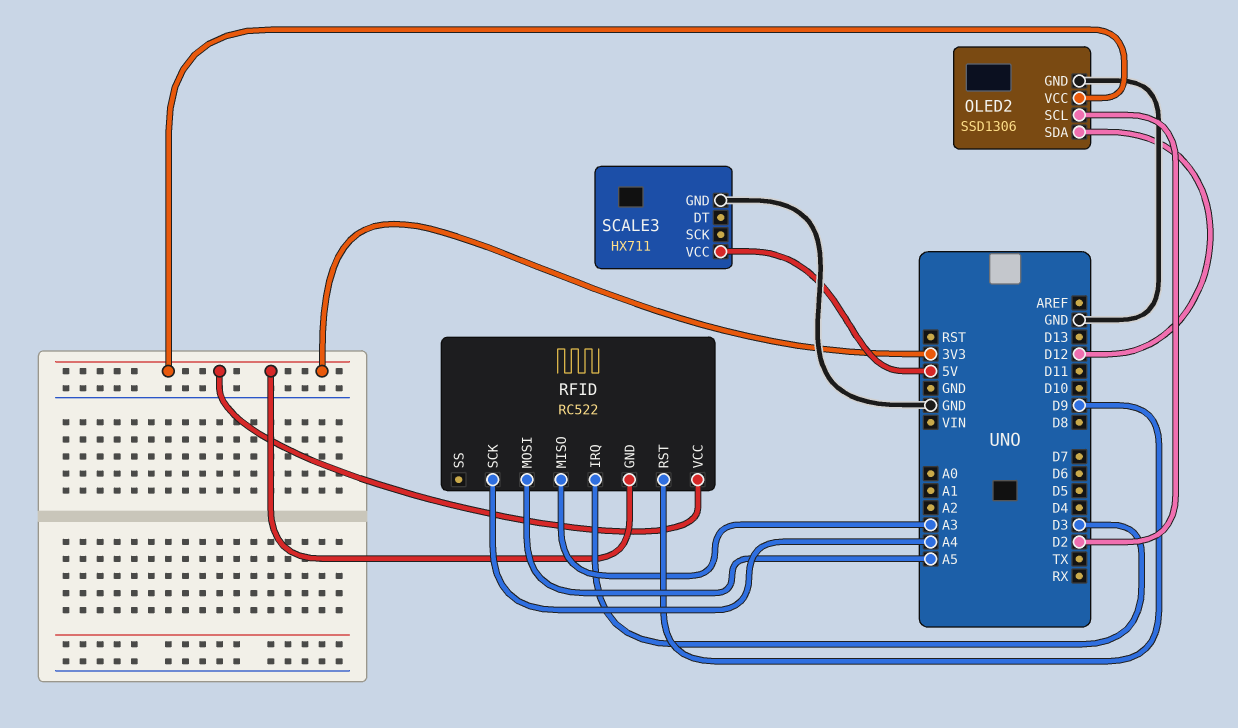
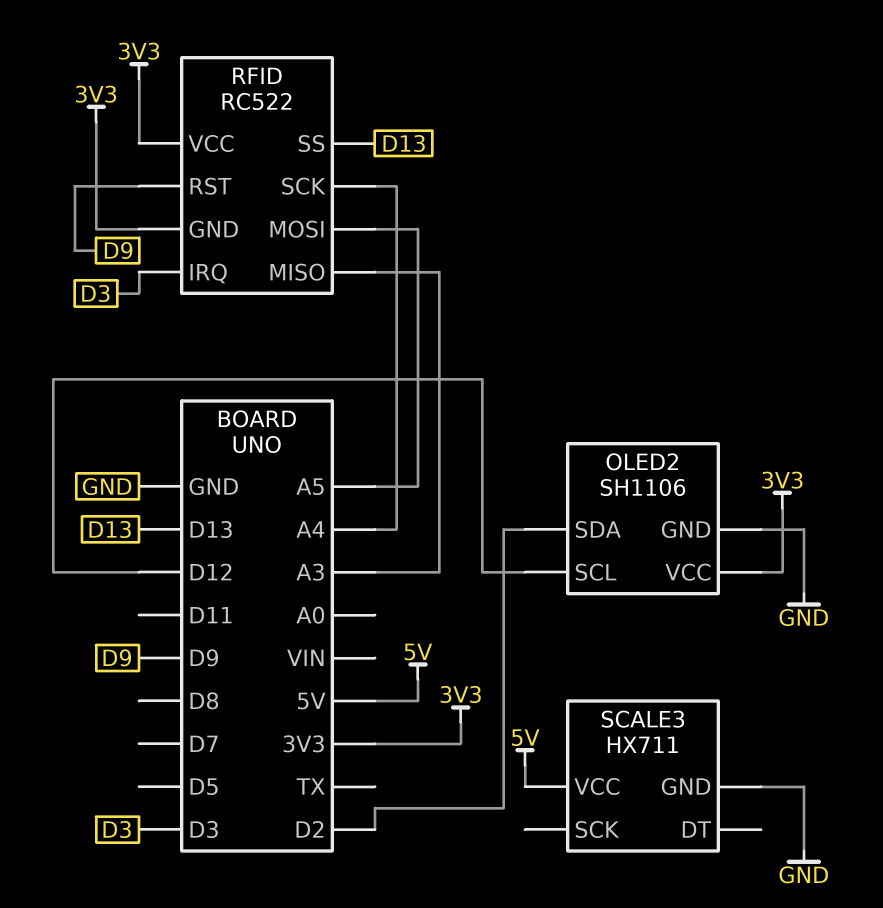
OLED2: SSD1306 -> SH1106
OLED2 pin SCL: D2 -> D12
OLED2 pin SDA: D12 -> D2
RFID pin SS: none -> D13

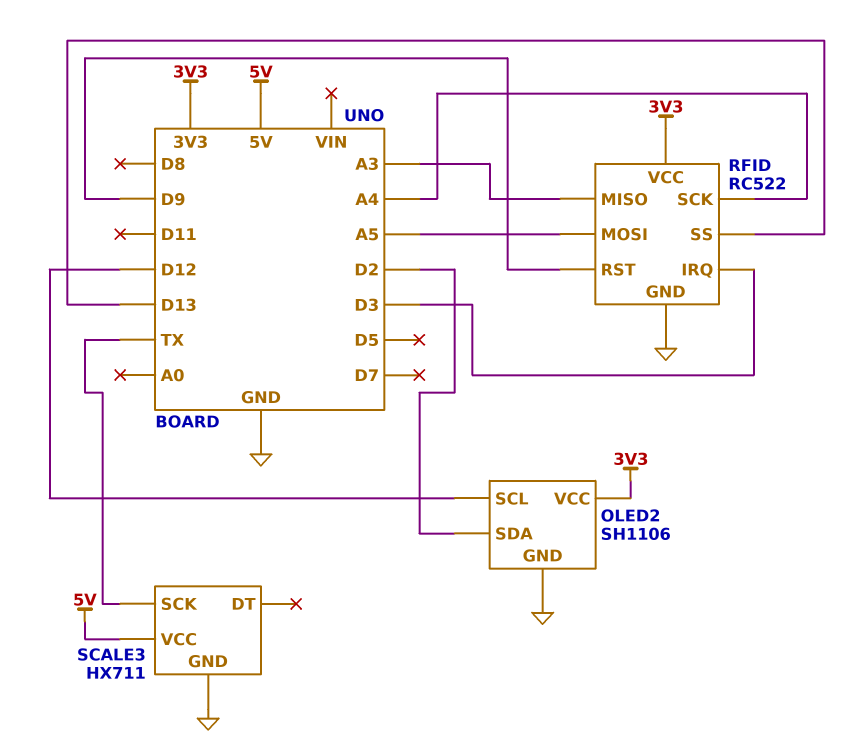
RFID pin GND: 3V3 -> GND
SCALE3 pin SCK: none -> TX

